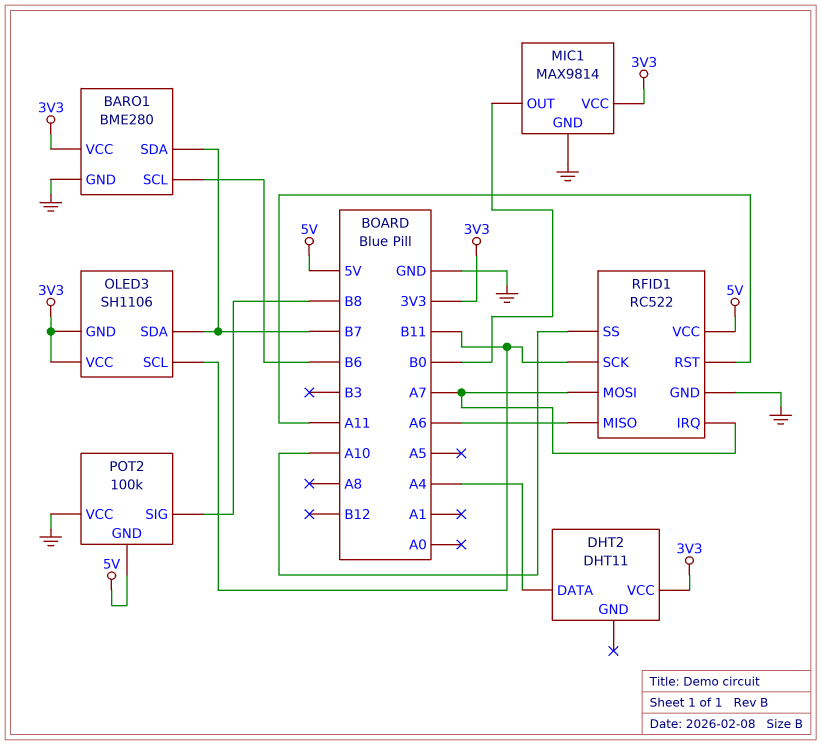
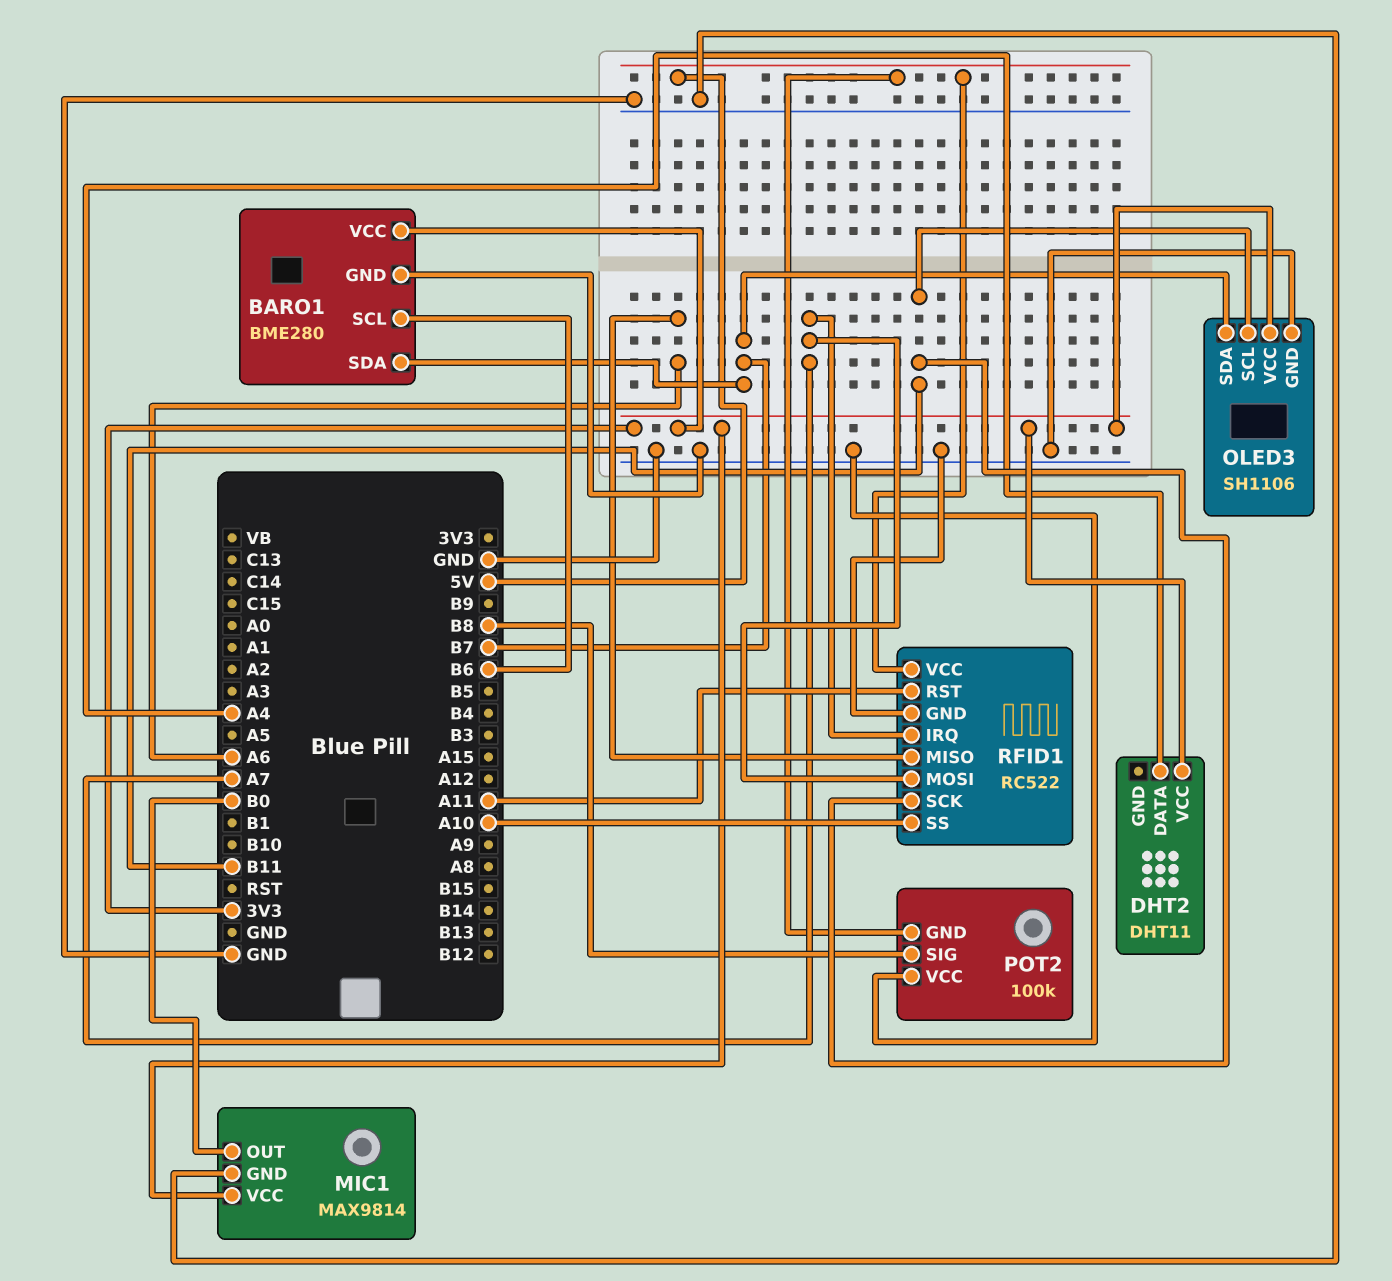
OLED3 pin GND: 3V3 -> GND

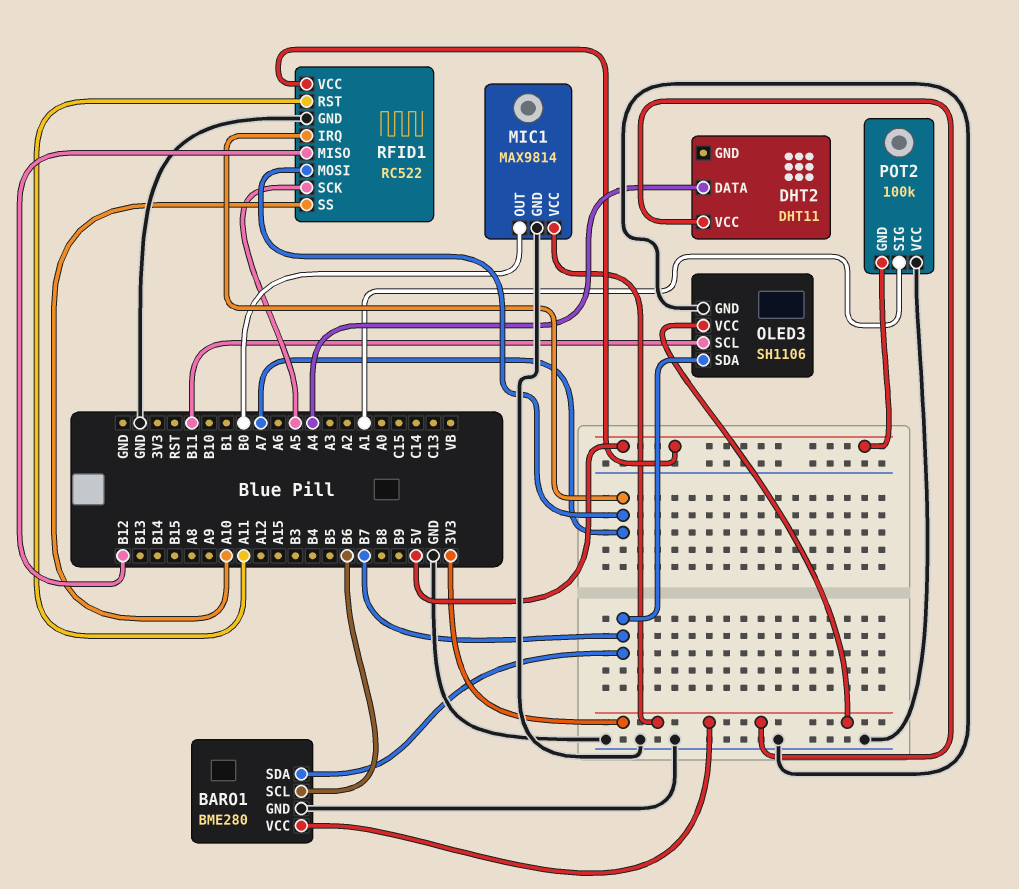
POT2 pin SIG: B8 -> A1
RFID1 pin MISO: A6 -> B12
RFID1 pin SCK: B11 -> A5

